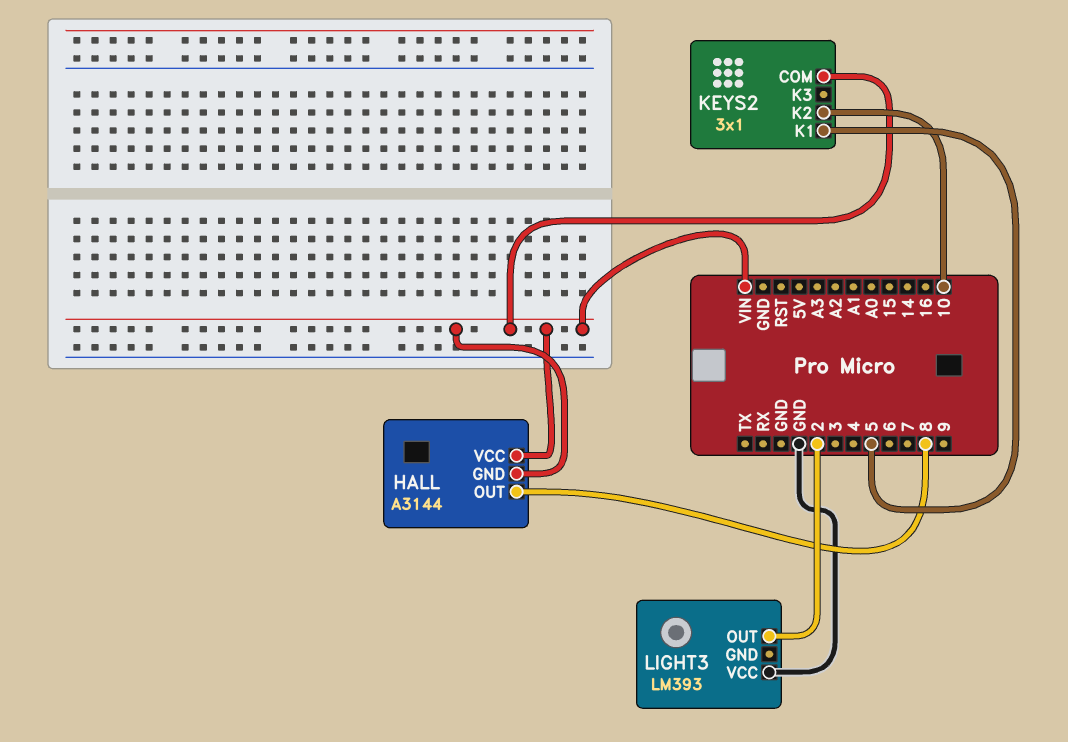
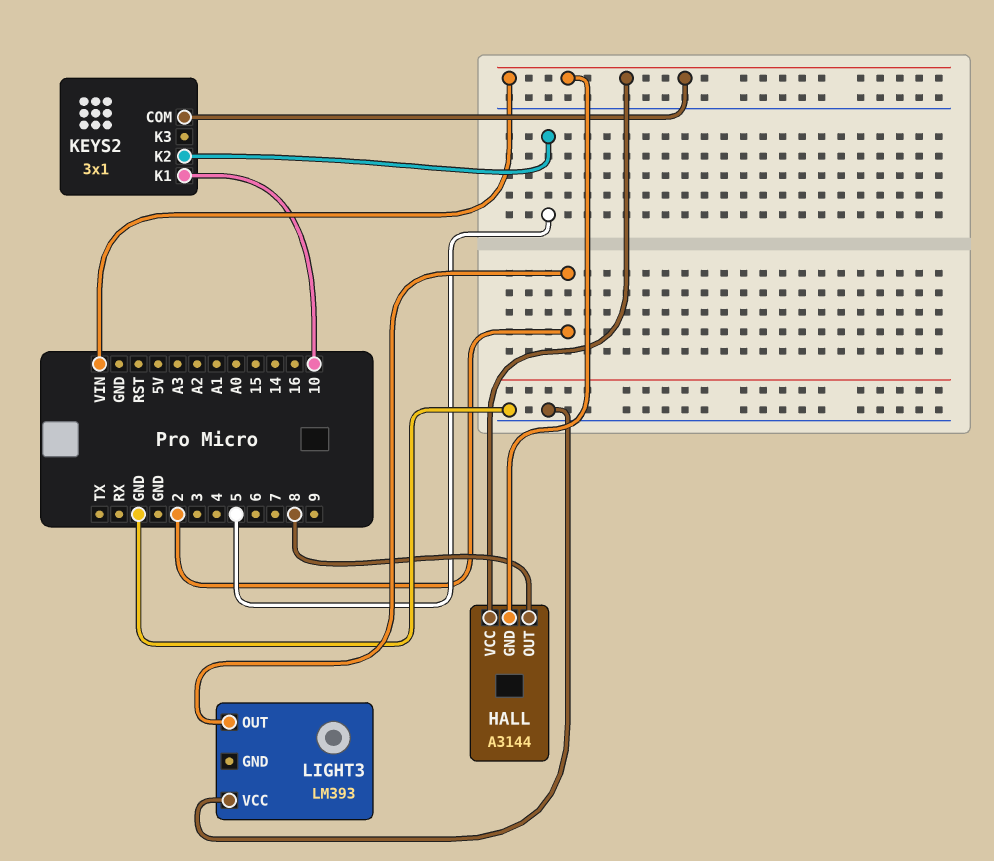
KEYS2 pin K1: 5 -> 10
KEYS2 pin K2: 10 -> 5

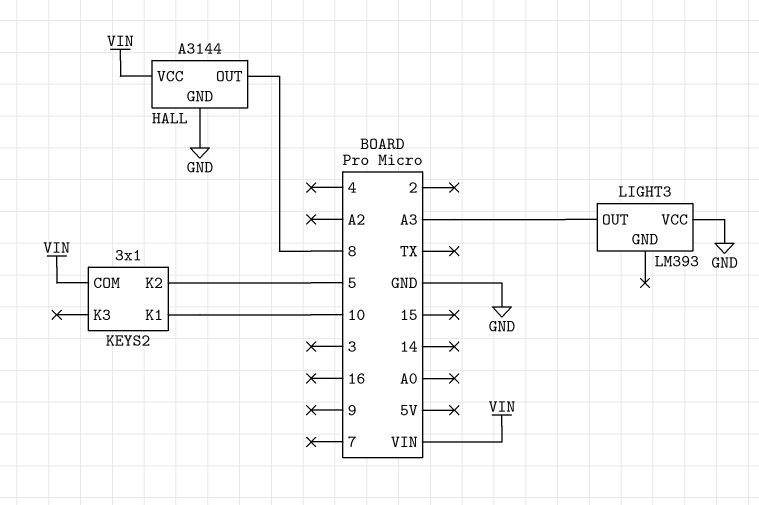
HALL pin GND: VIN -> GND
LIGHT3 pin OUT: 2 -> A3

